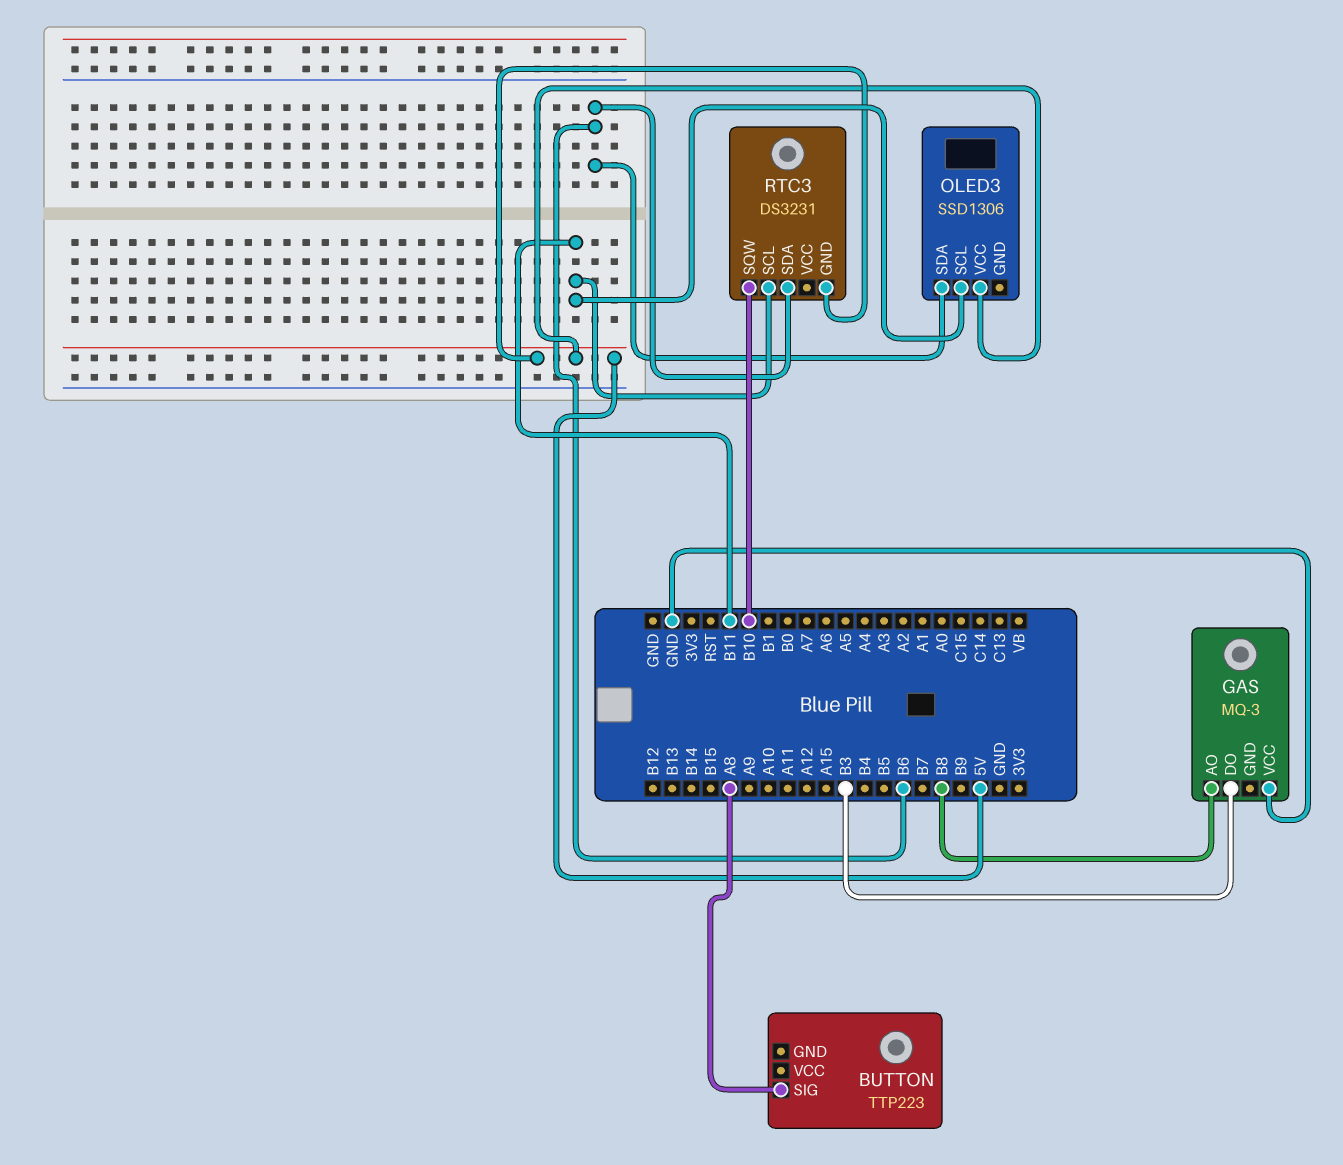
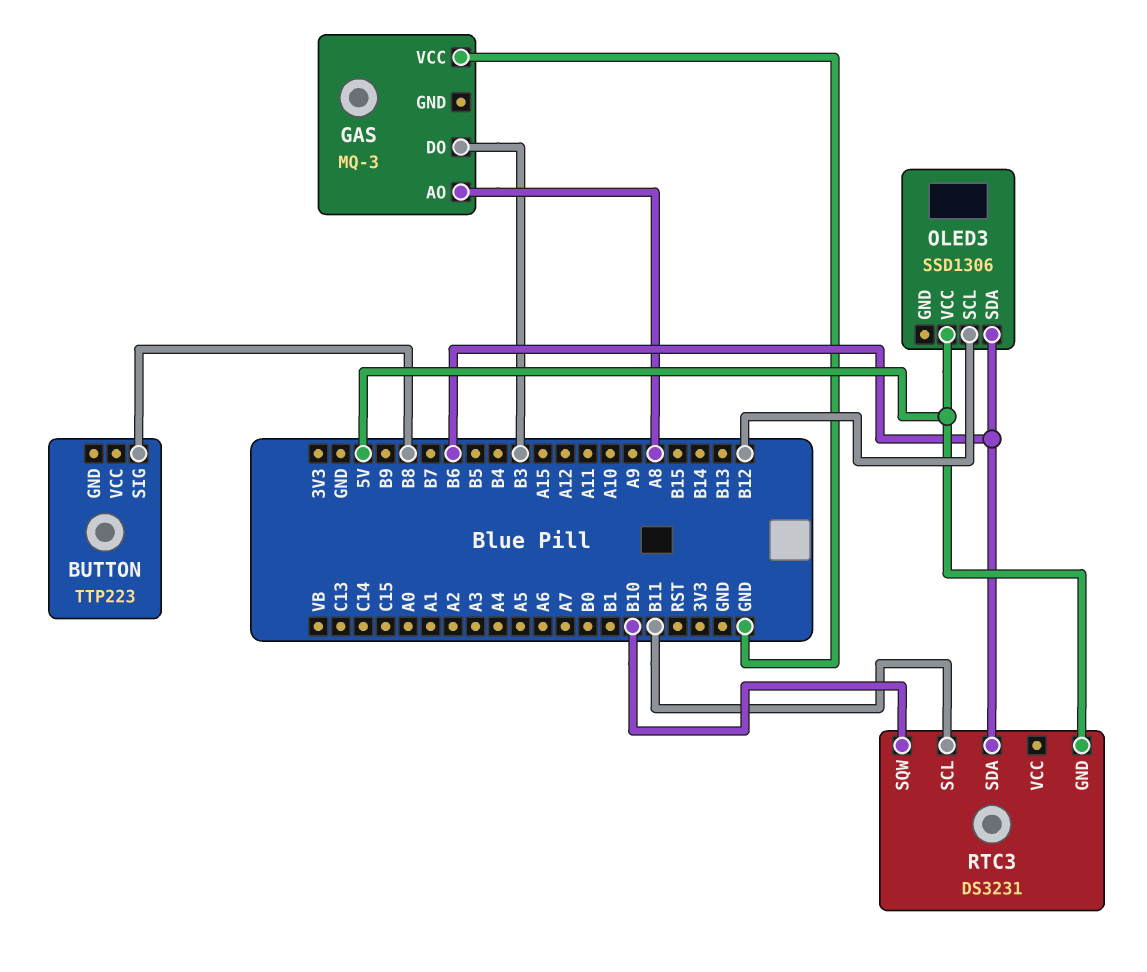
BUTTON pin SIG: A8 -> B8
GAS pin AO: B8 -> A8
OLED3 pin SCL: B11 -> B12

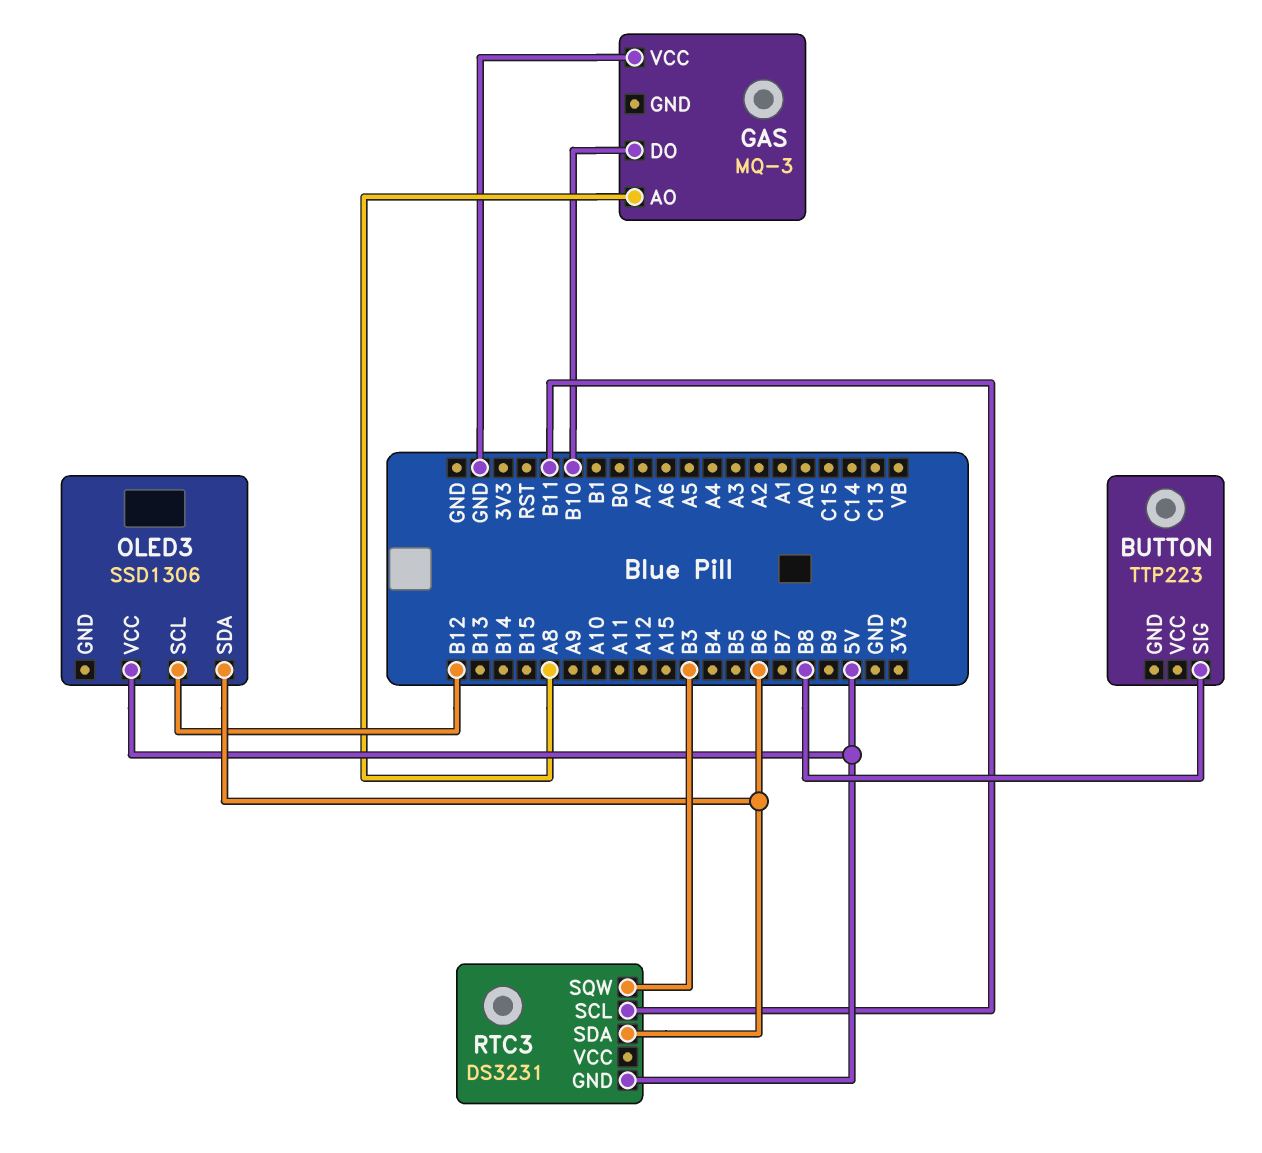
GAS pin DO: B3 -> B10
RTC3 pin SQW: B10 -> B3

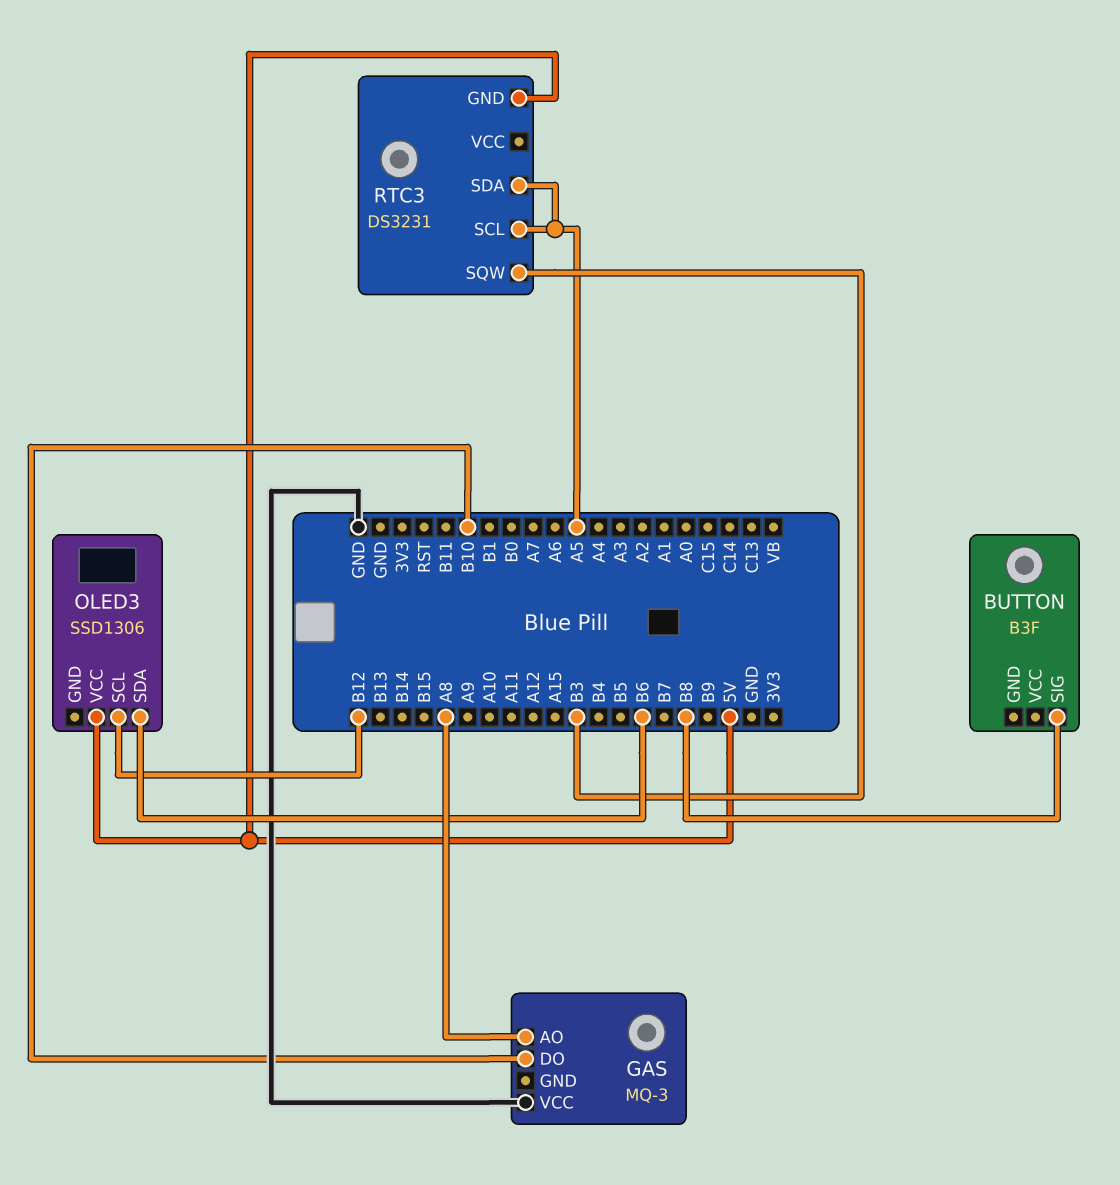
BUTTON: TTP223 -> B3F
RTC3 pin SCL: B11 -> A5
RTC3 pin SDA: B6 -> A5

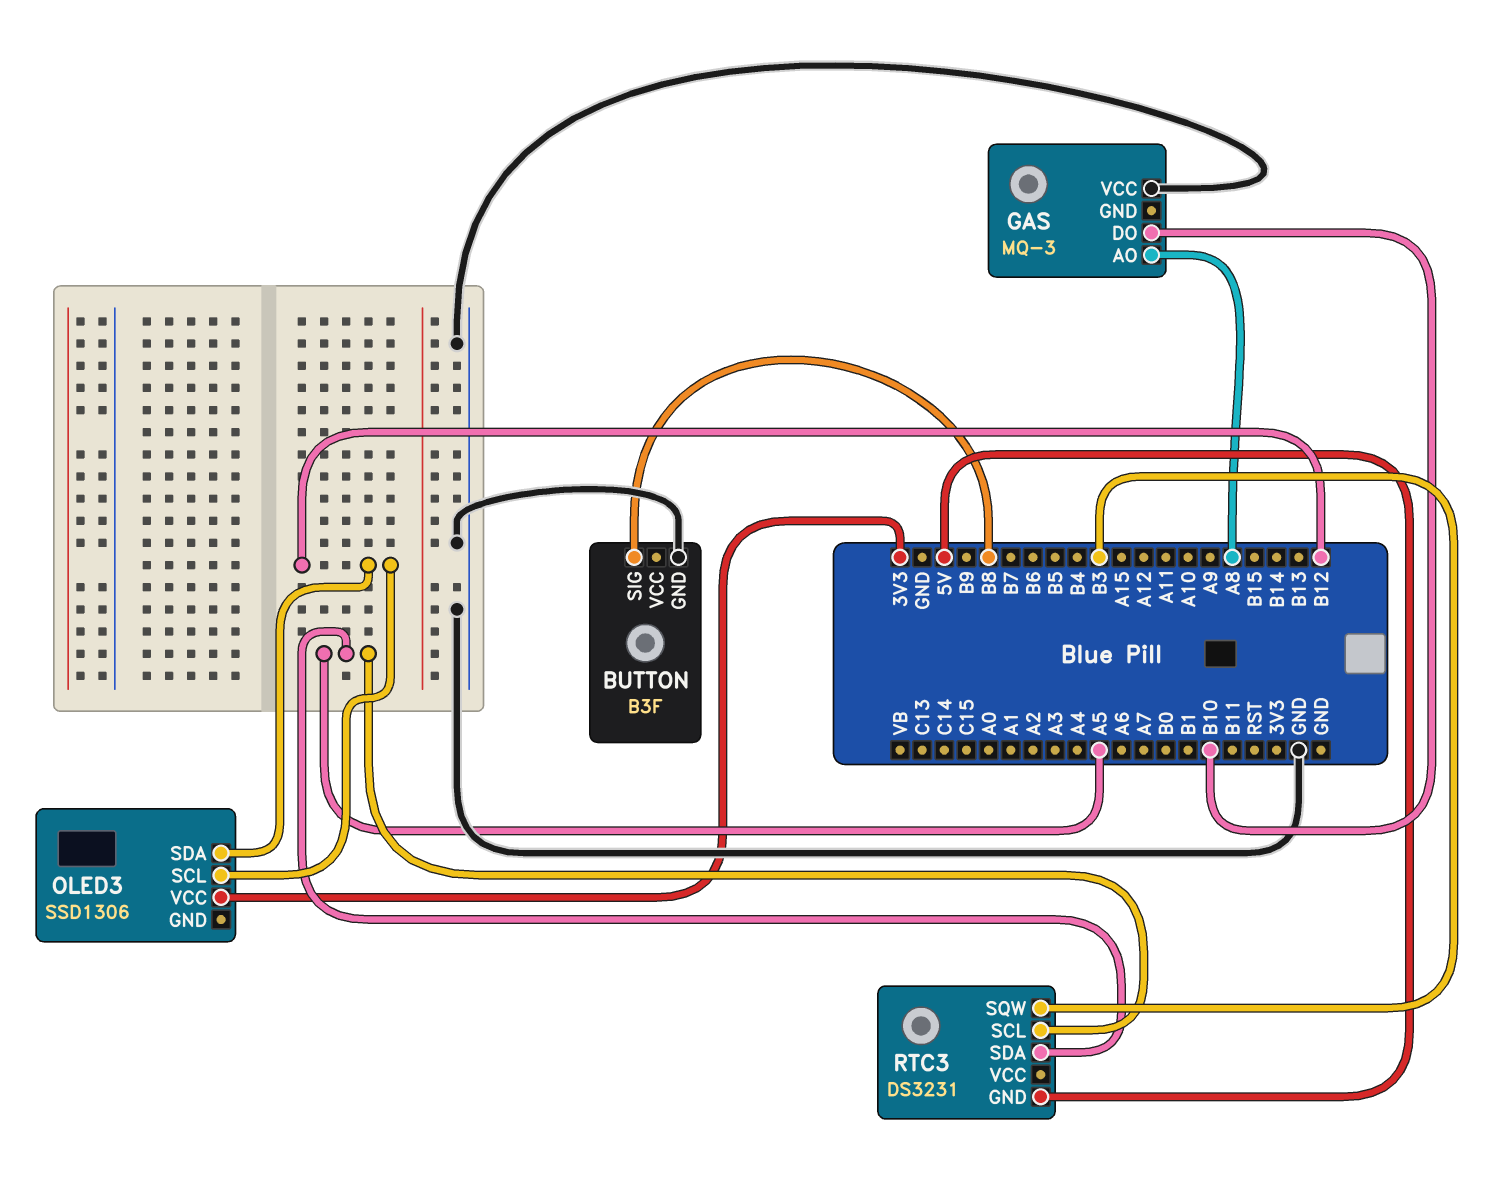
BUTTON pin GND: none -> GND
OLED3 pin SDA: B6 -> B12
OLED3 pin VCC: 5V -> 3V3

